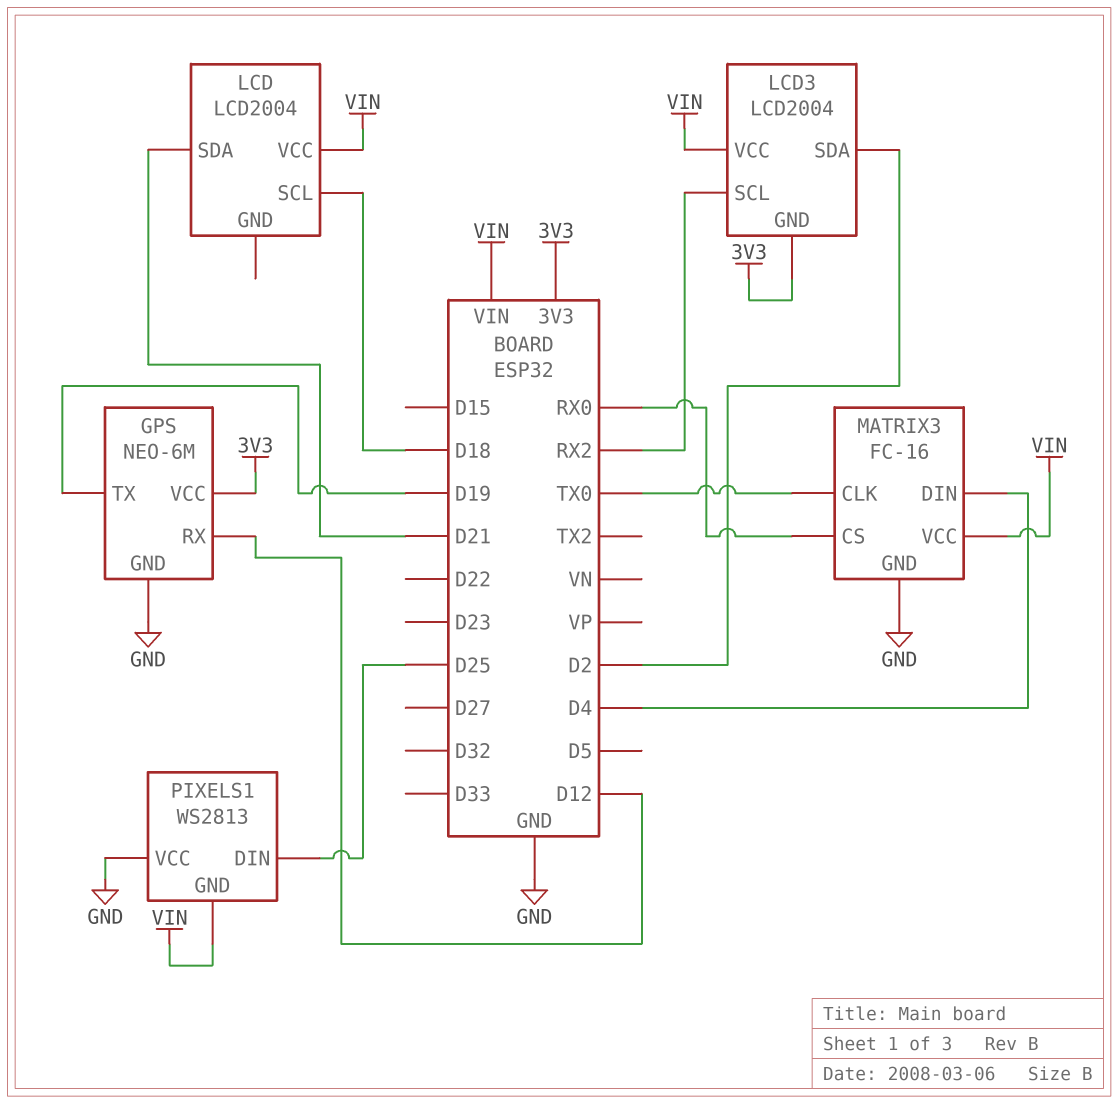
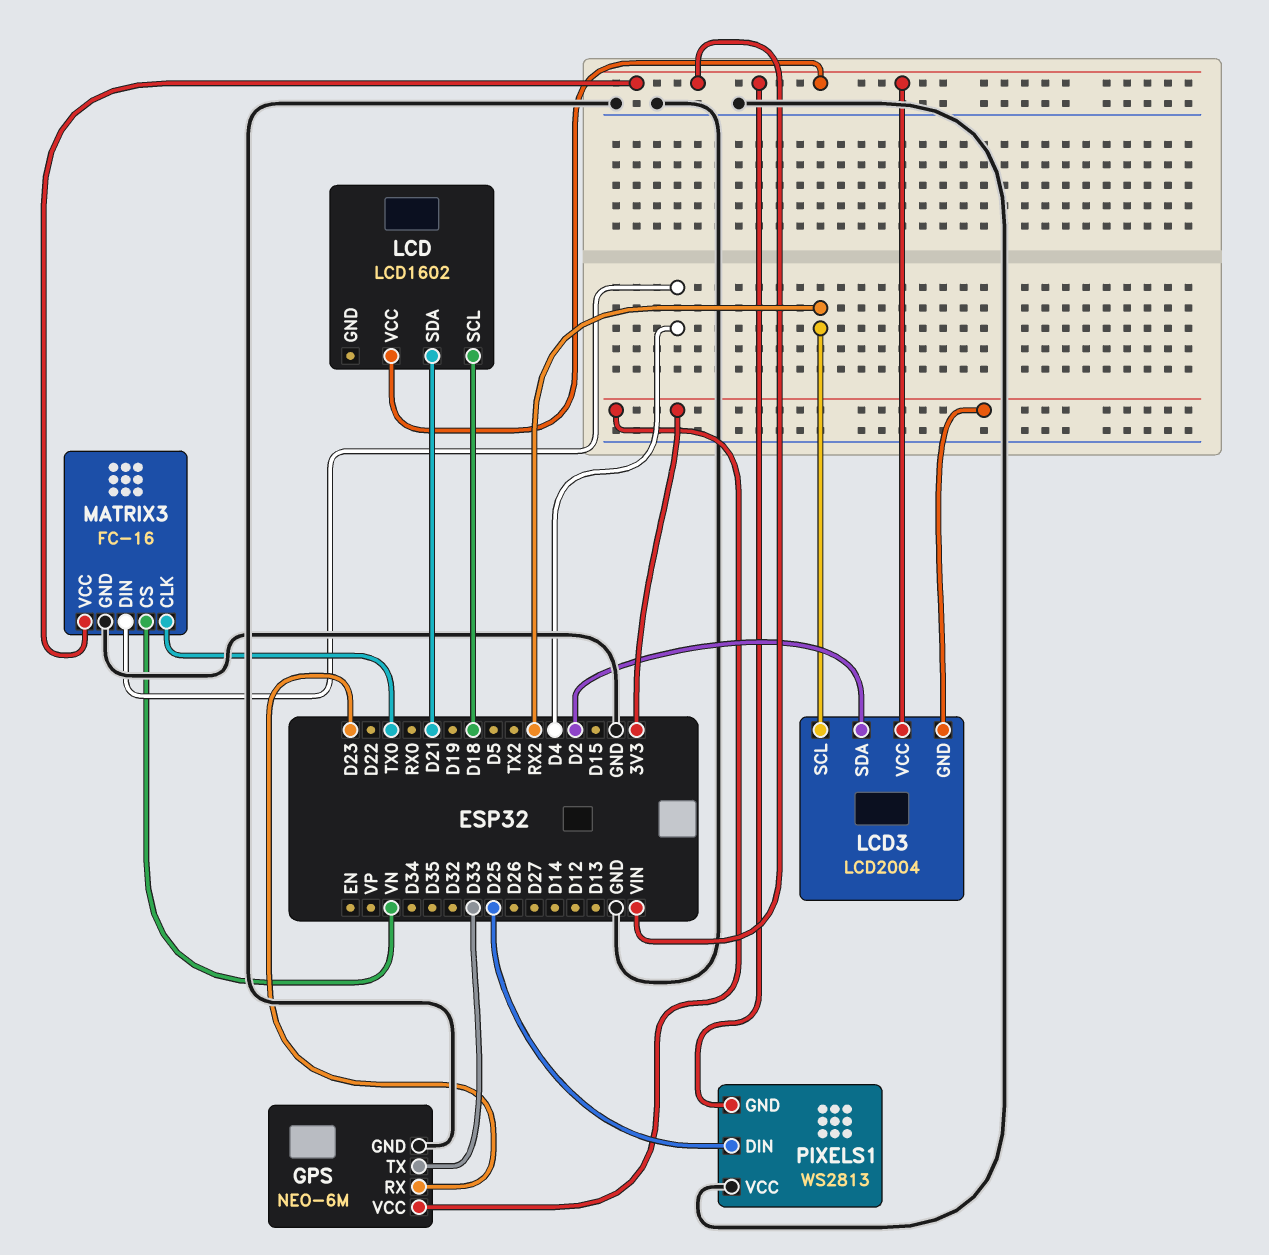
GPS pin RX: D12 -> D23
GPS pin TX: D19 -> D33
LCD: LCD2004 -> LCD1602
MATRIX3 pin CS: RX0 -> VN

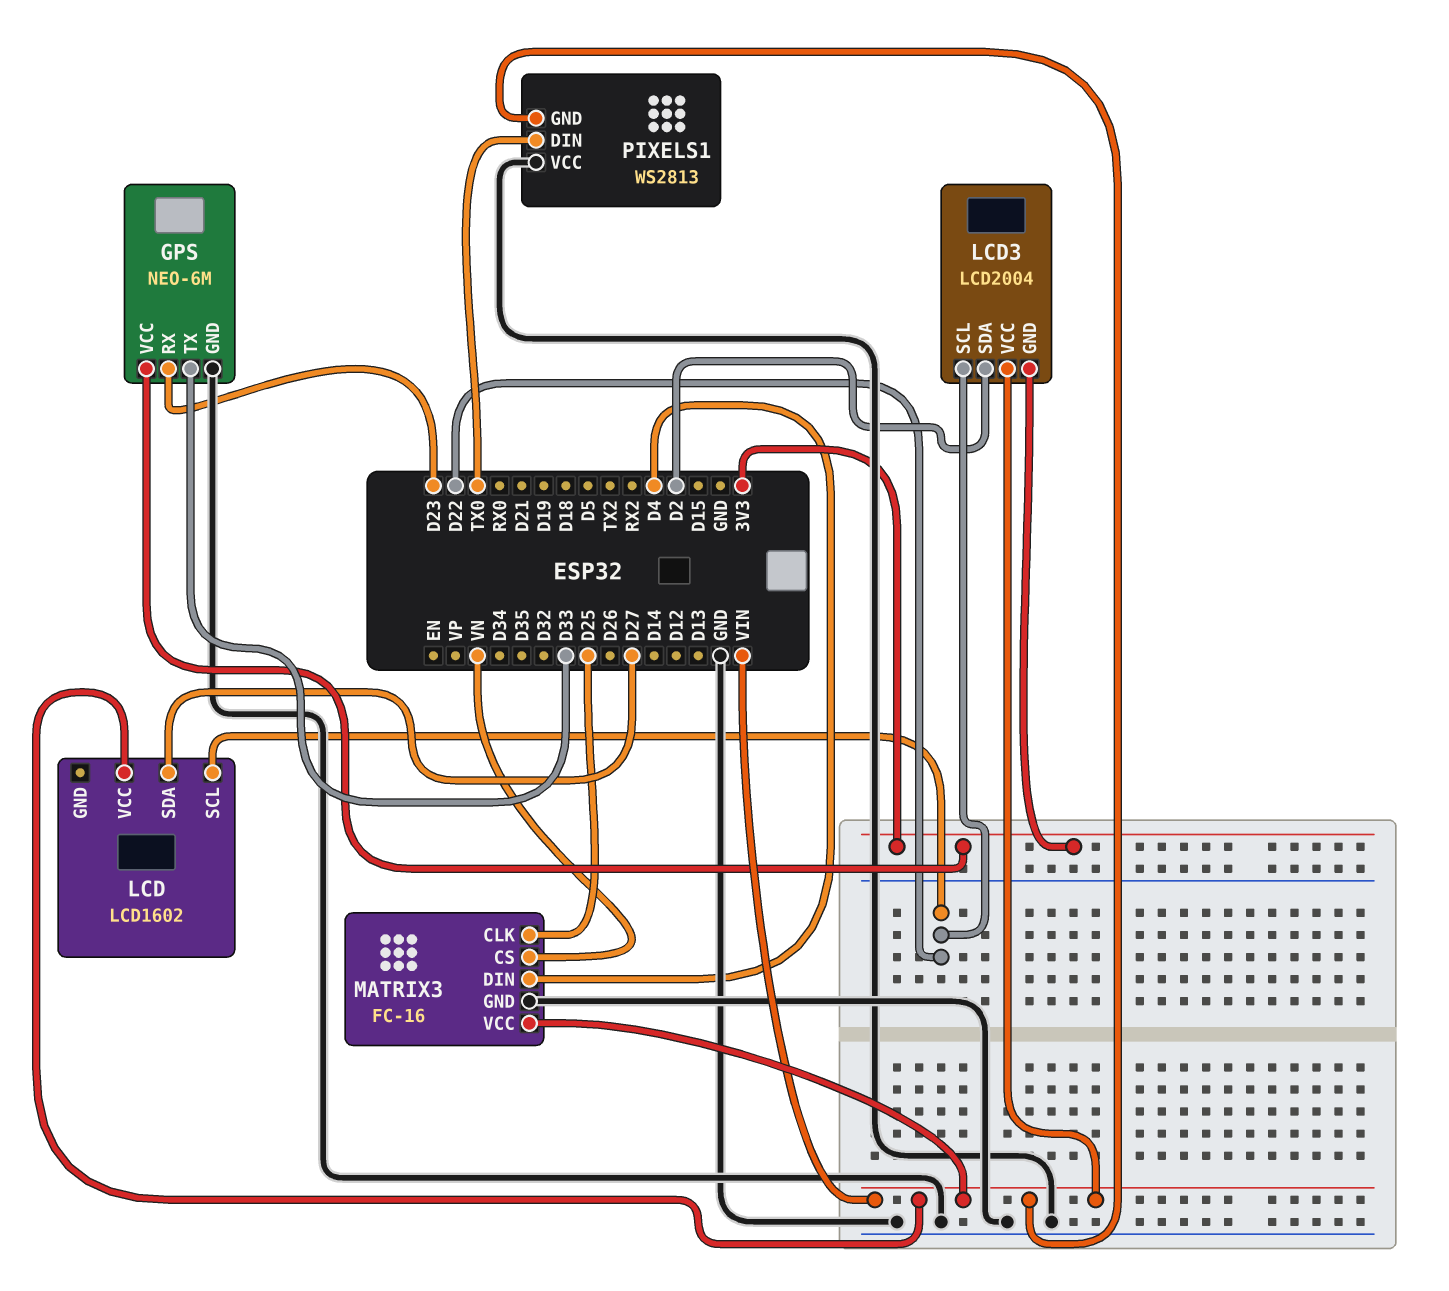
LCD pin SCL: D18 -> D22
LCD pin SDA: D21 -> D27
LCD3 pin SCL: RX2 -> D22
MATRIX3 pin CLK: TX0 -> D25
PIXELS1 pin DIN: D25 -> TX0

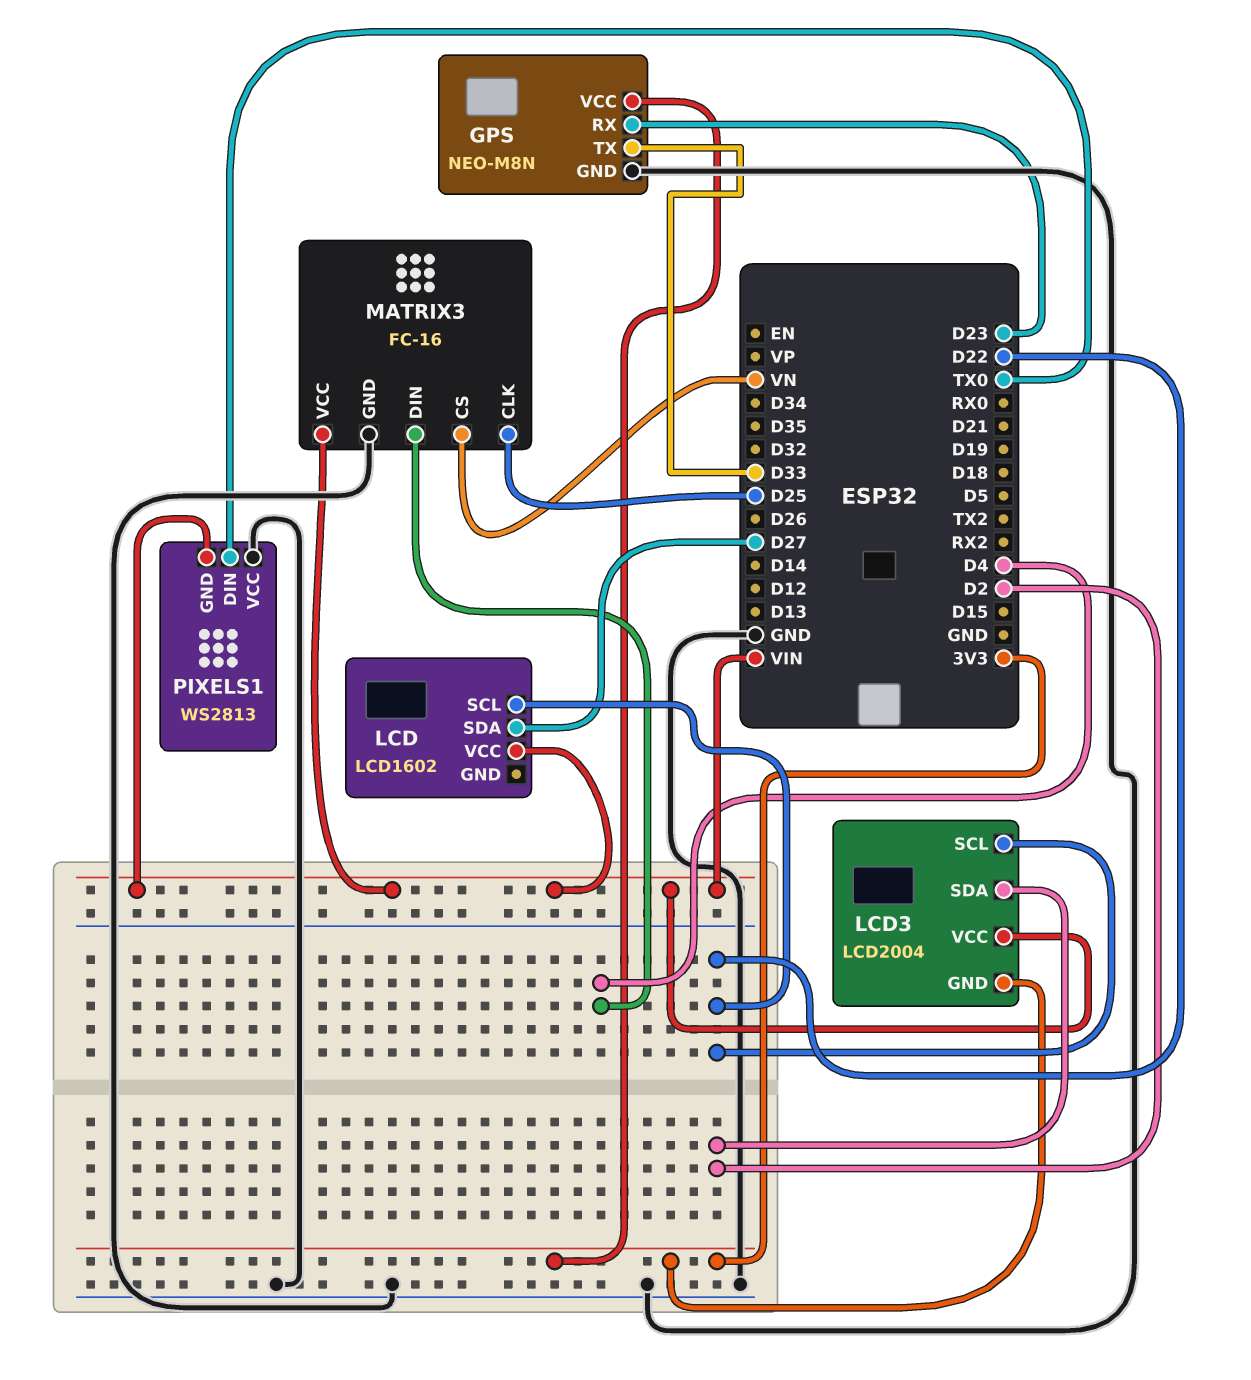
GPS: NEO-6M -> NEO-M8N

